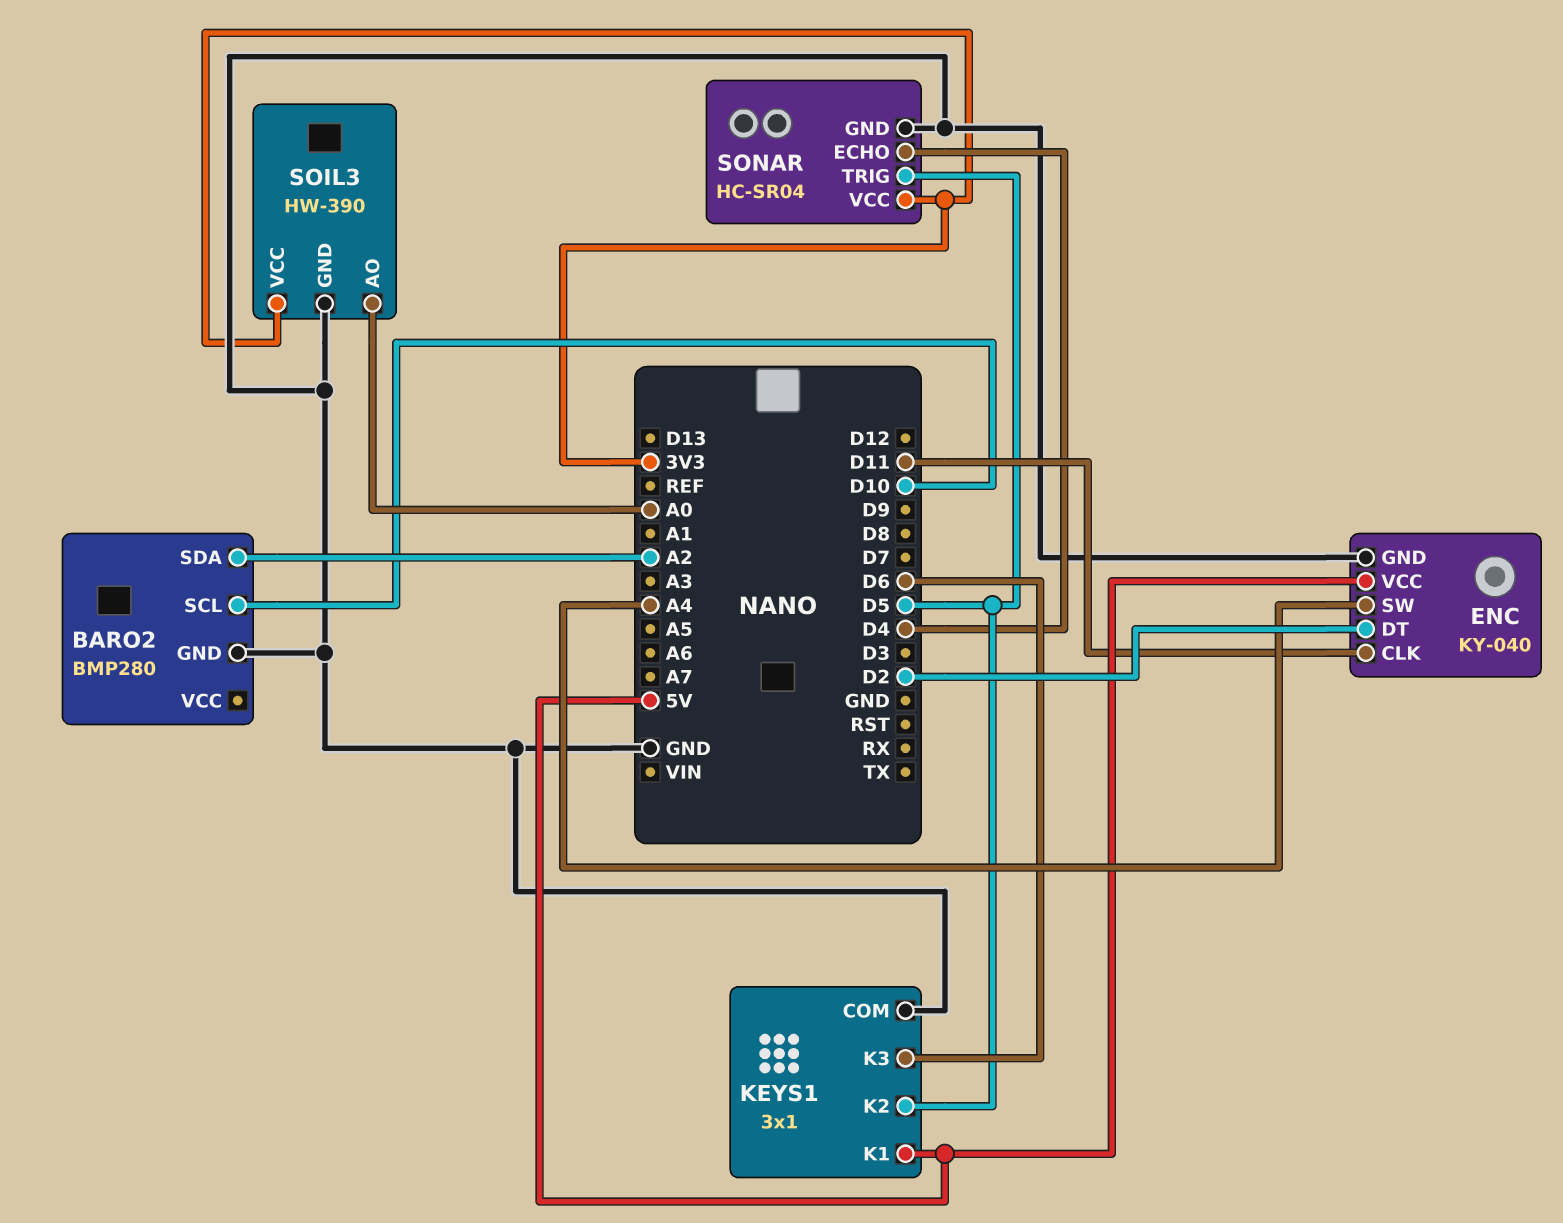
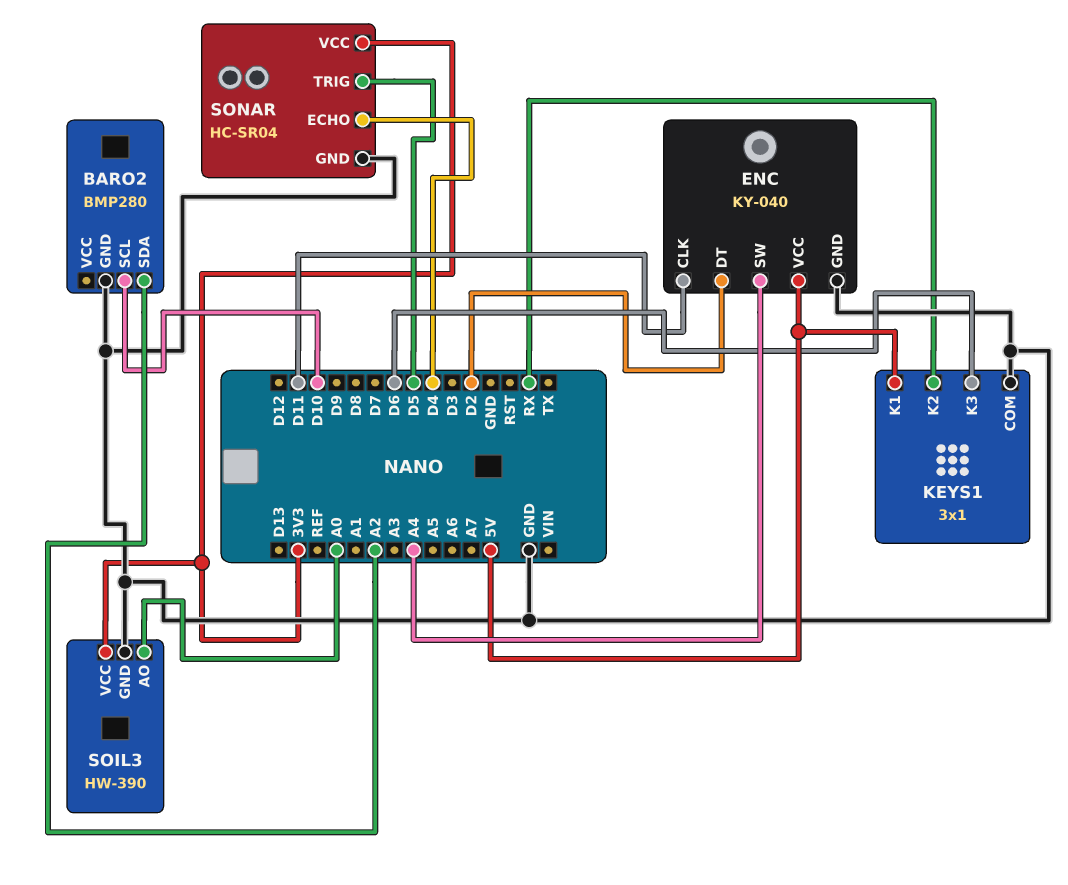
KEYS1 pin K2: D5 -> RX

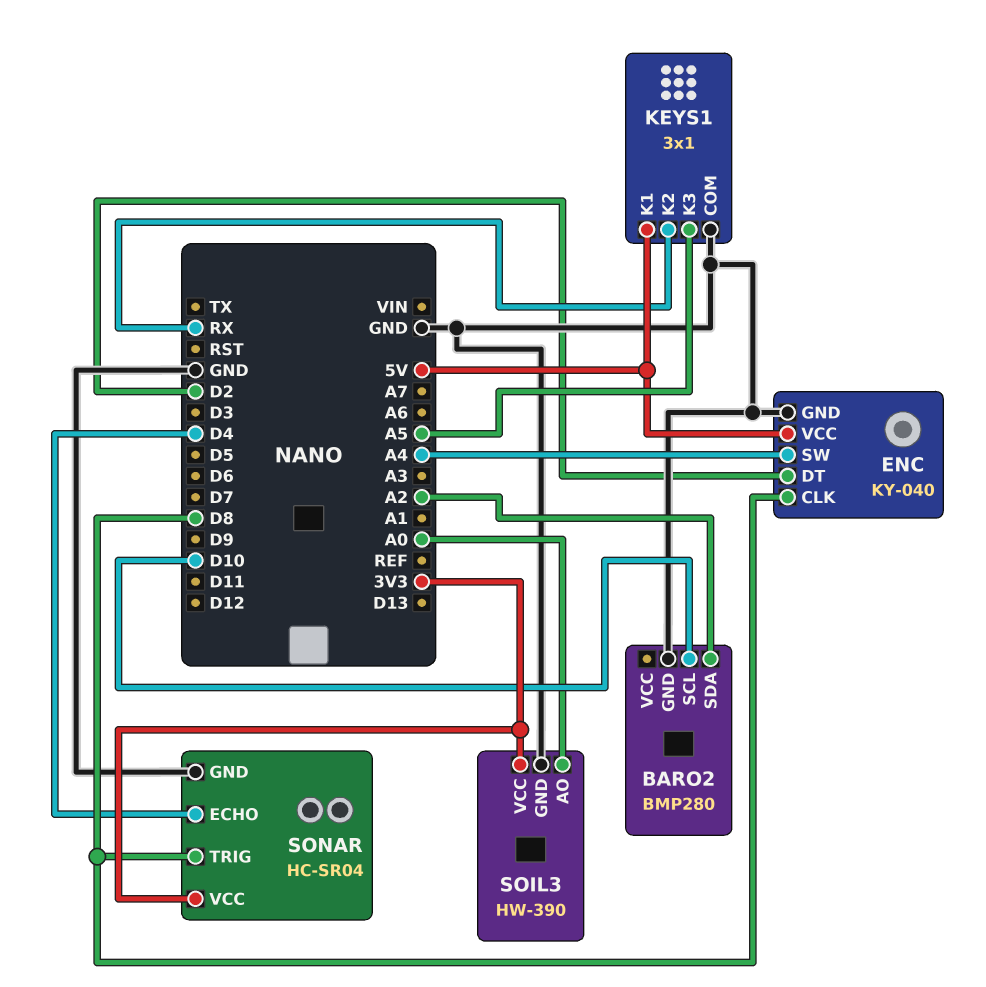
ENC pin CLK: D11 -> D8
KEYS1 pin K3: D6 -> A5
SONAR pin TRIG: D5 -> D8

